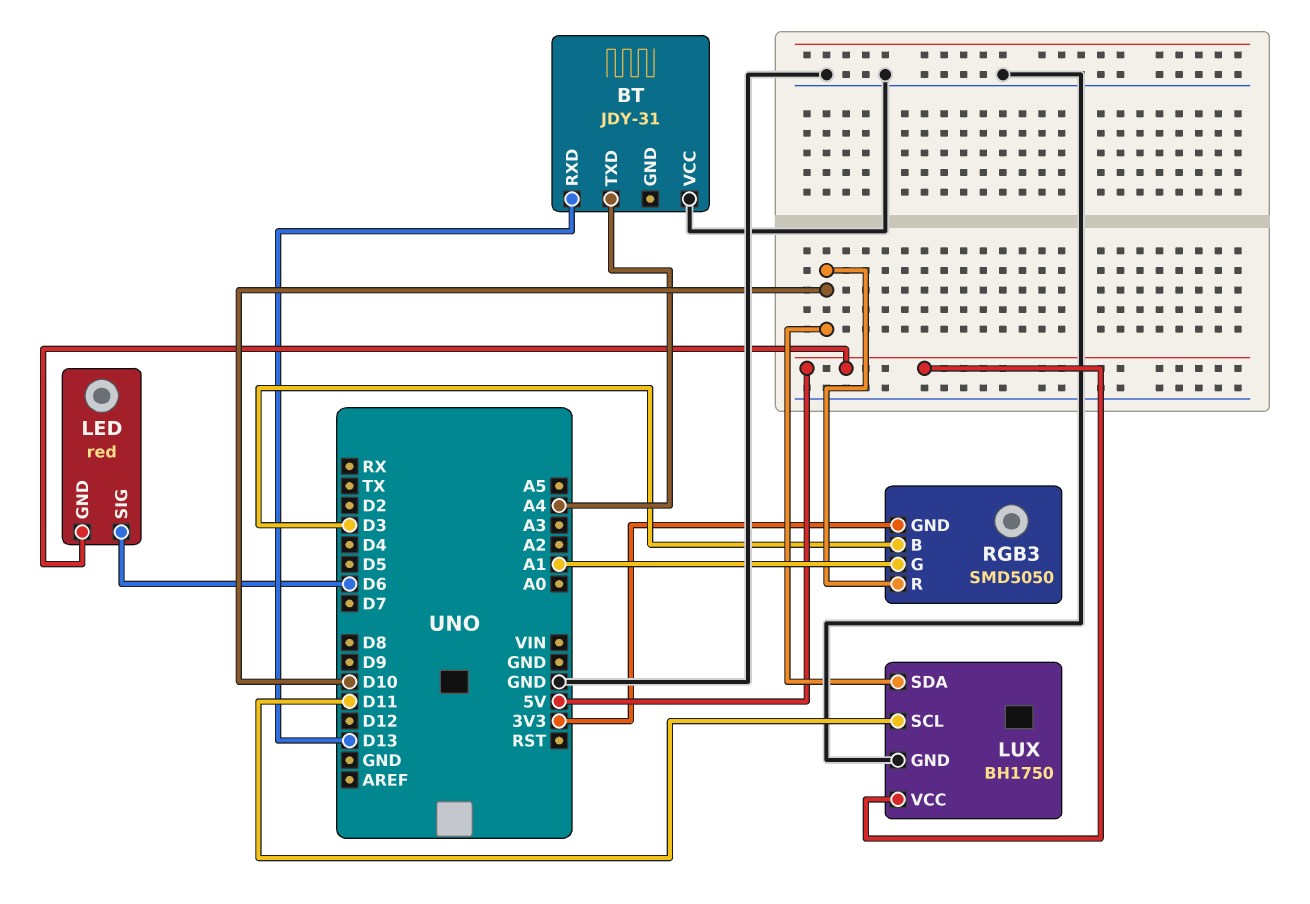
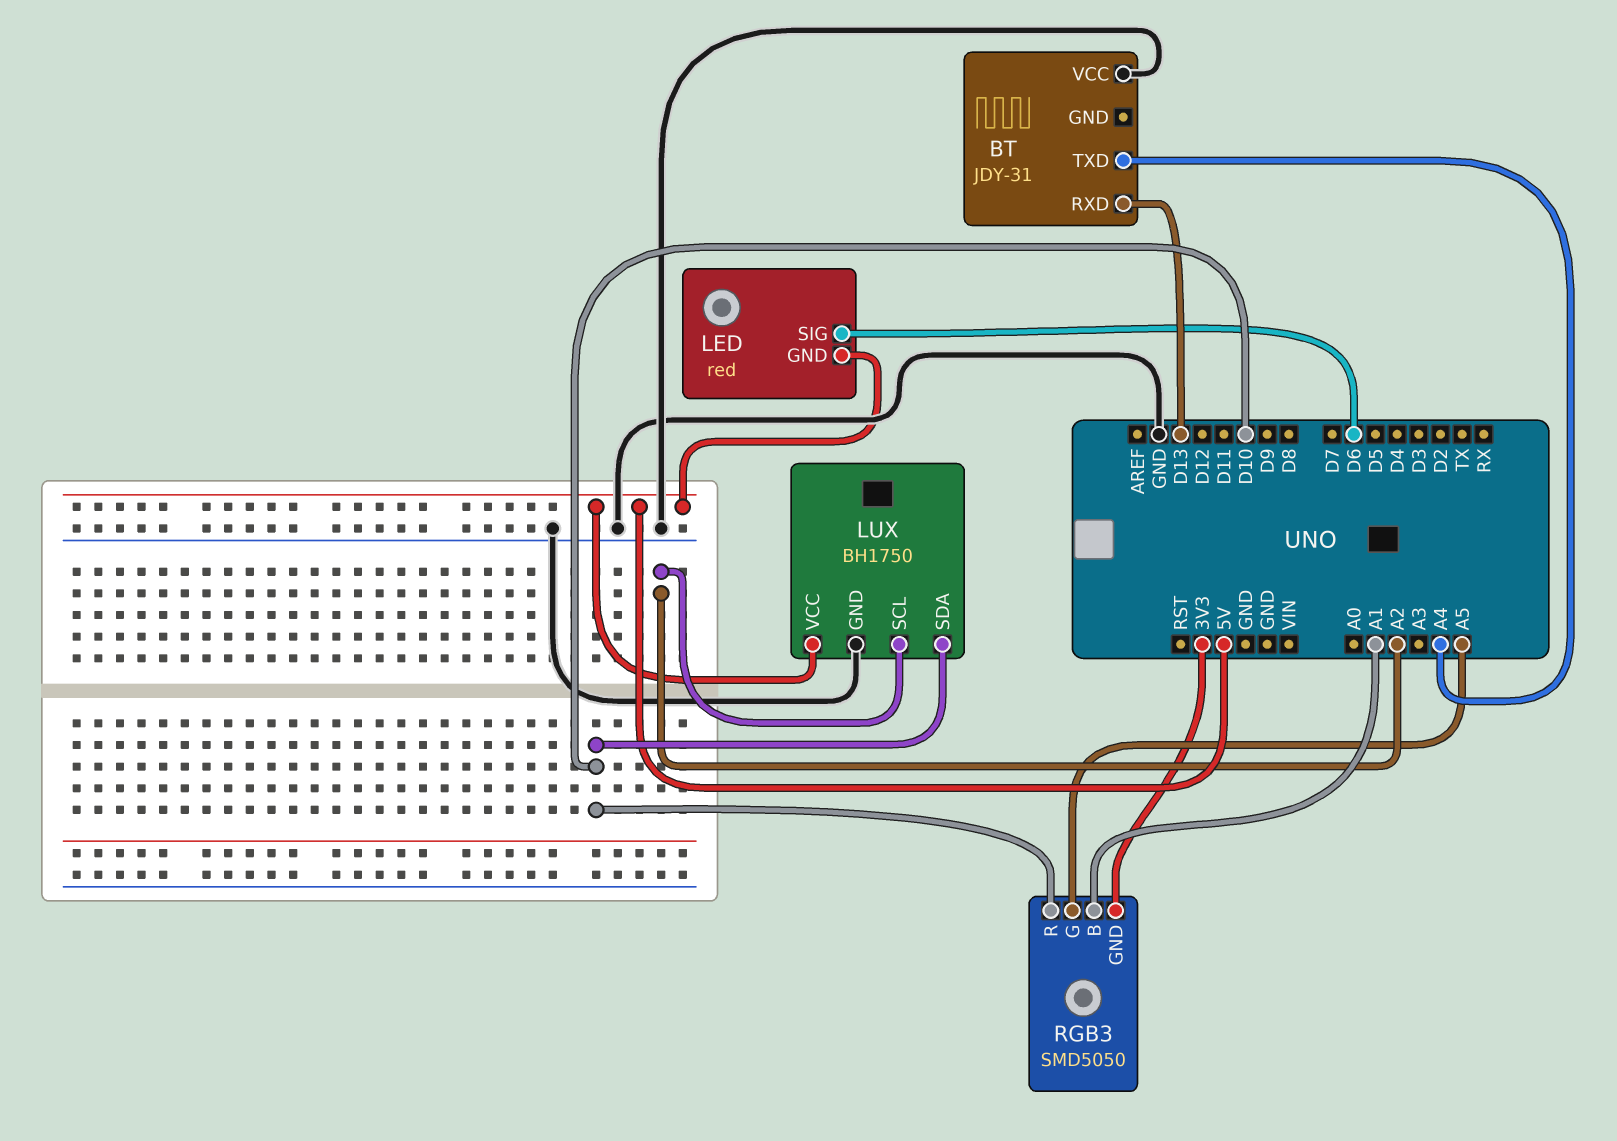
LUX pin SCL: D11 -> A2
RGB3 pin B: D3 -> A1
RGB3 pin G: A1 -> A5

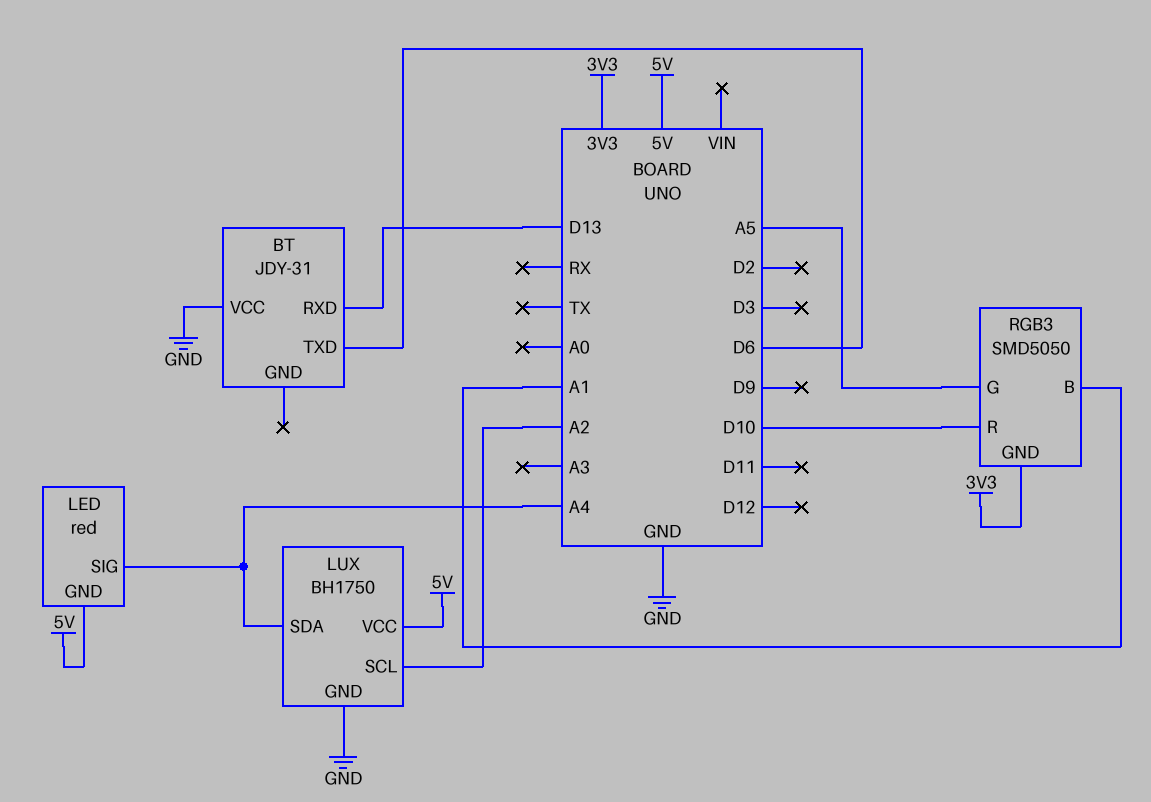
BT pin TXD: A4 -> D6
LED pin SIG: D6 -> A4
LUX pin SDA: D10 -> A4

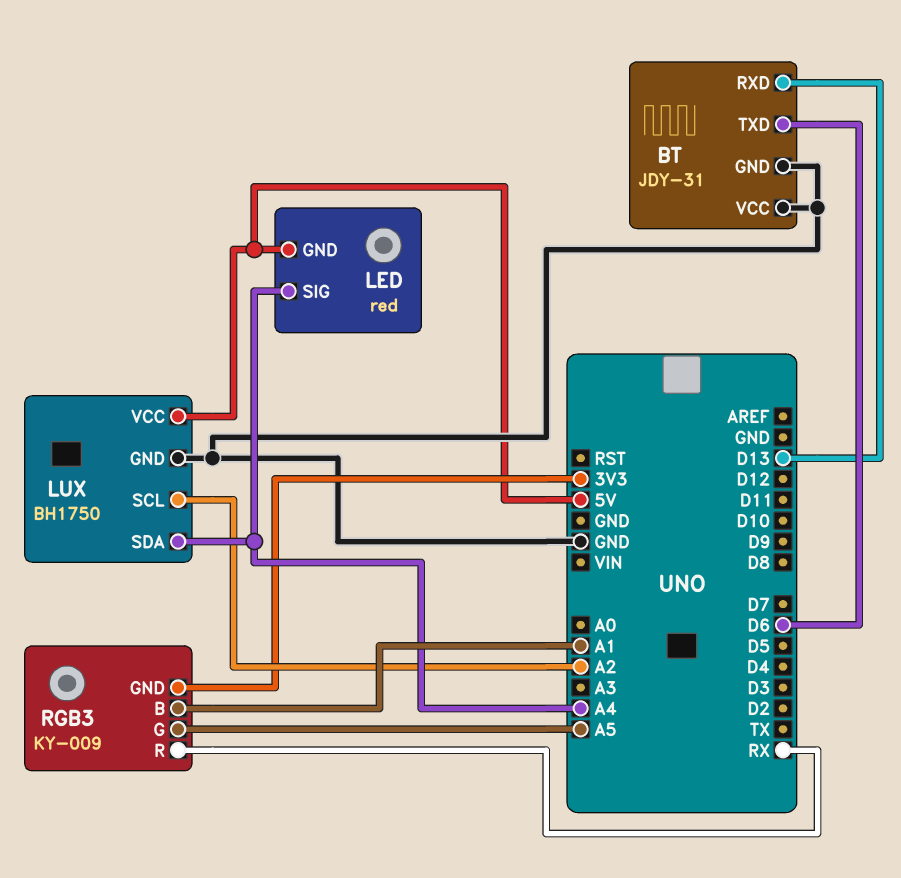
BT pin GND: none -> GND
RGB3: SMD5050 -> KY-009
RGB3 pin R: D10 -> RX

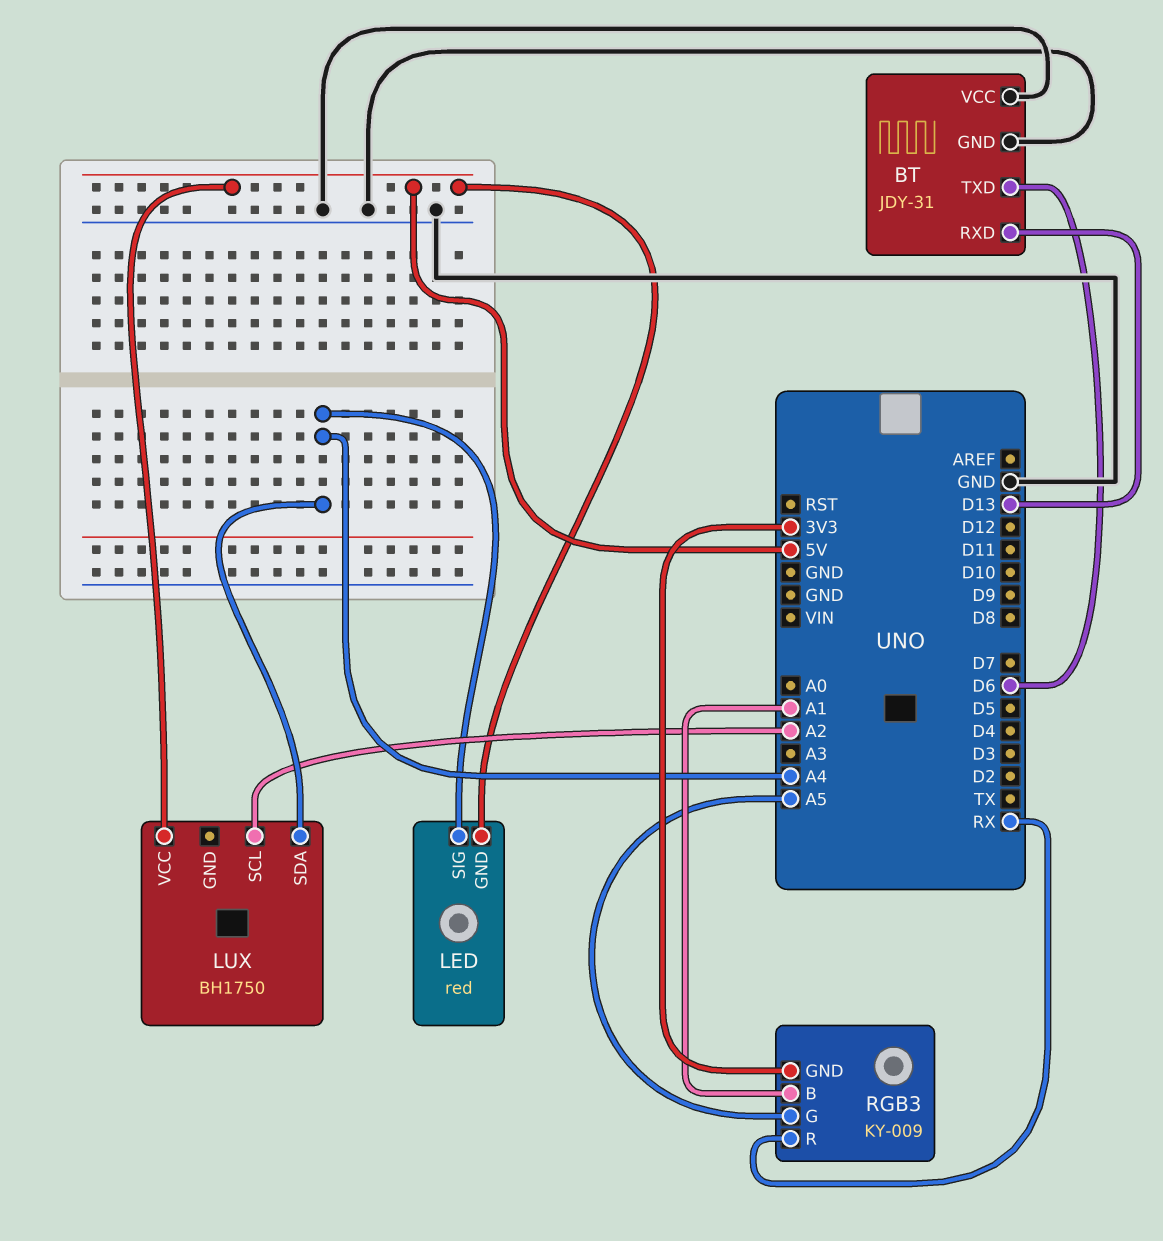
LUX pin GND: GND -> none

